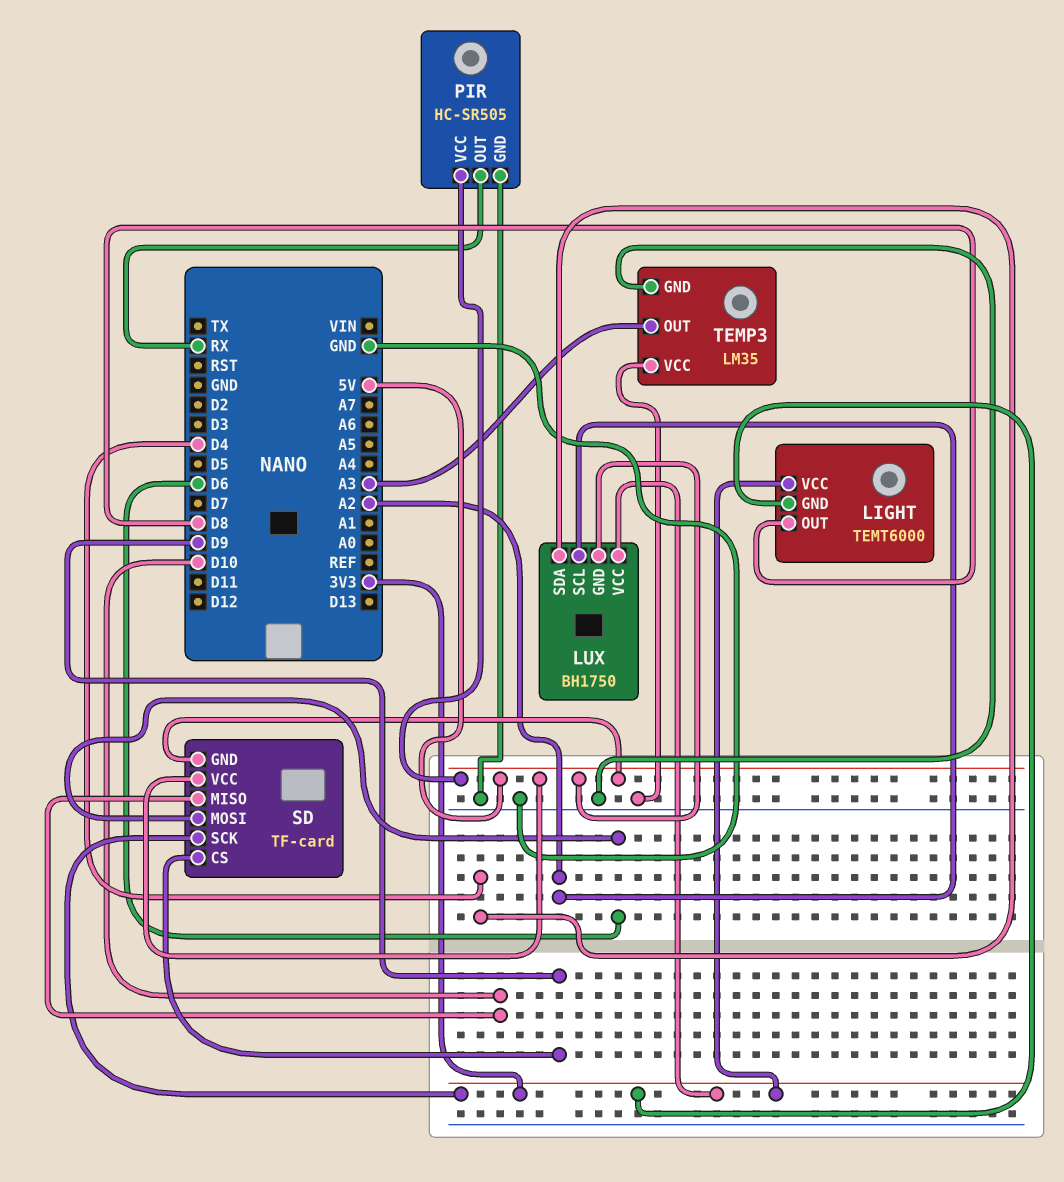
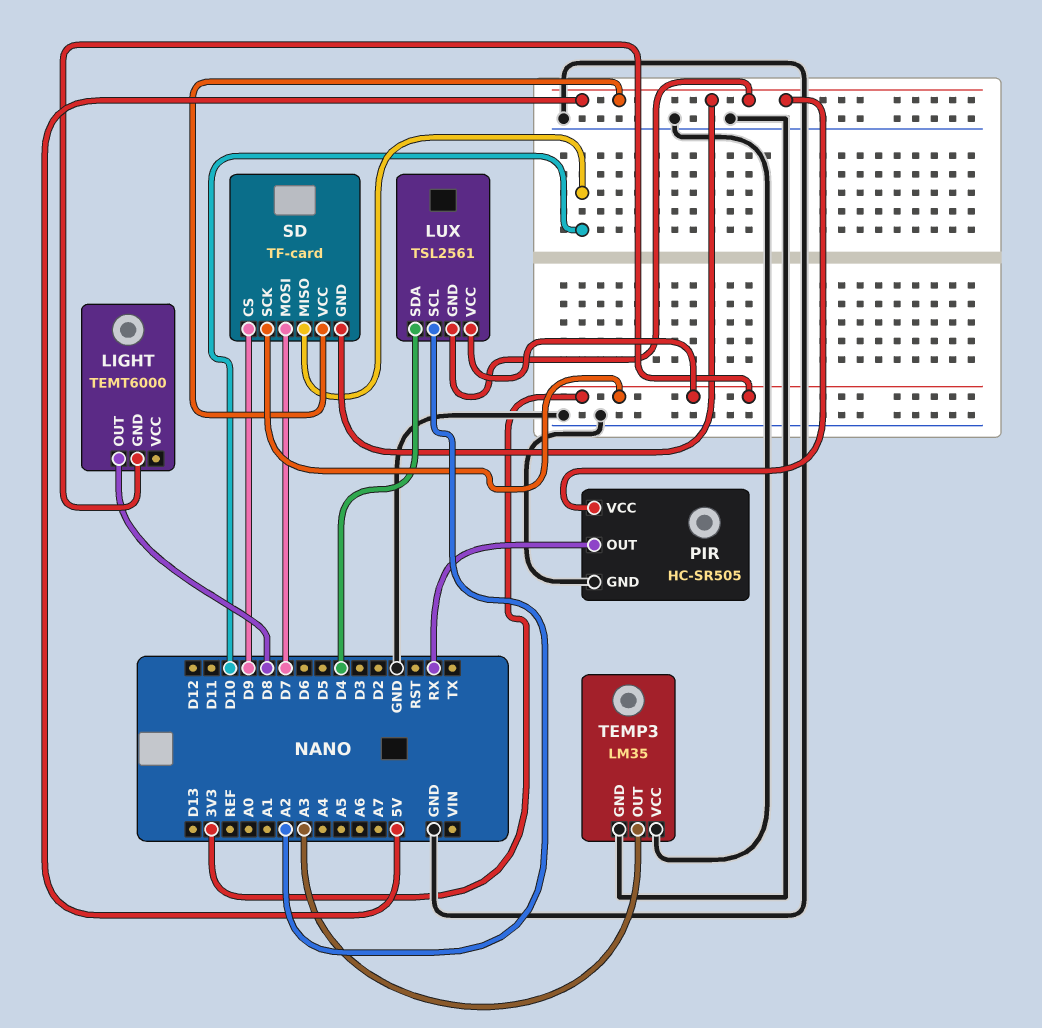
LIGHT pin VCC: 3V3 -> none
LUX: BH1750 -> TSL2561
SD pin MOSI: D6 -> D7

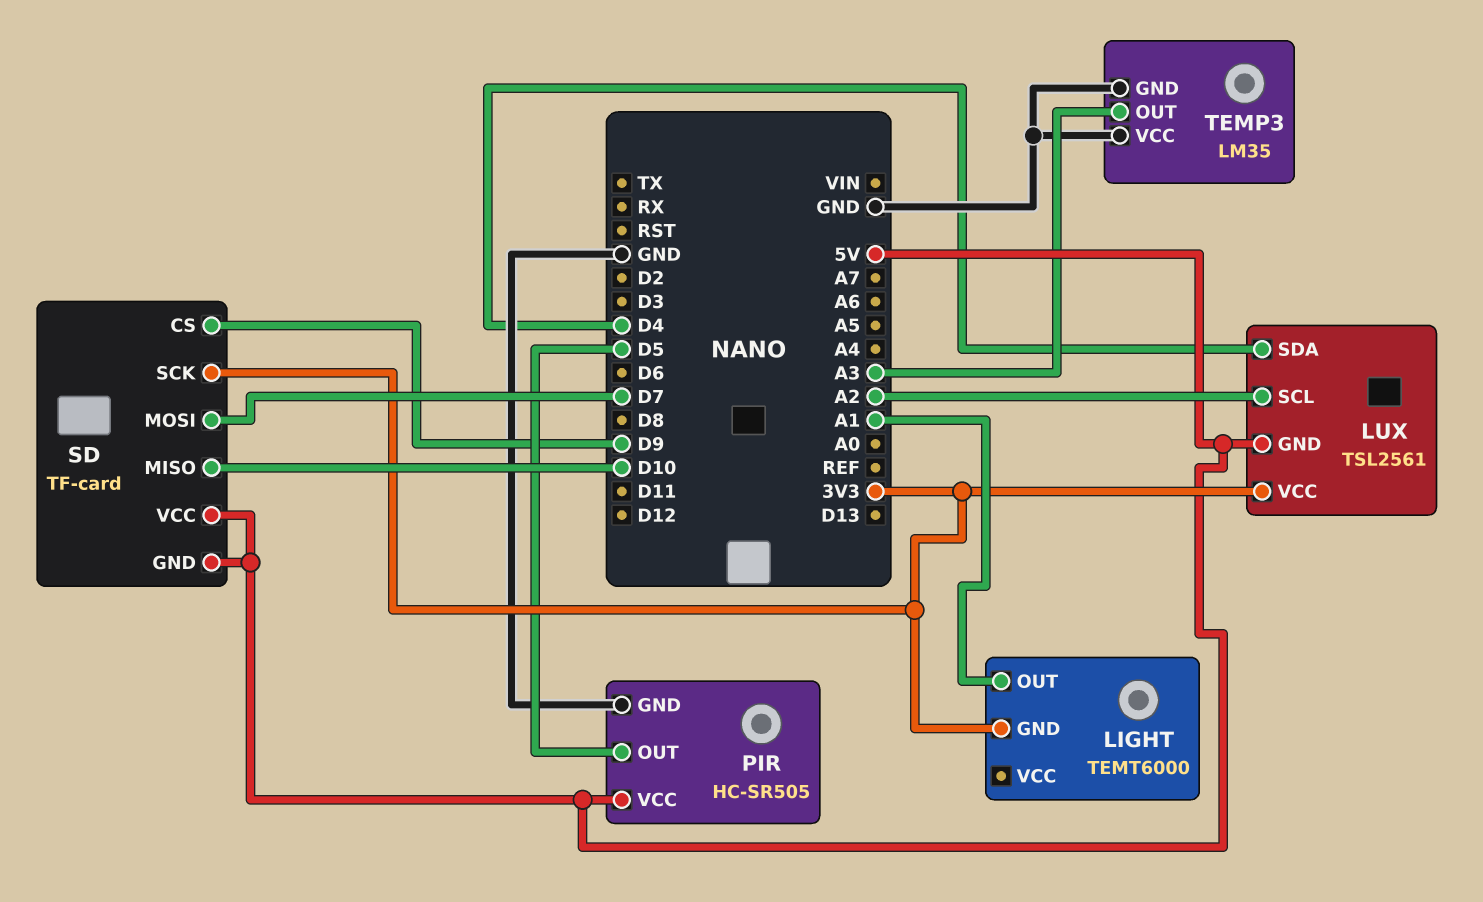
LIGHT pin OUT: D8 -> A1
PIR pin OUT: RX -> D5

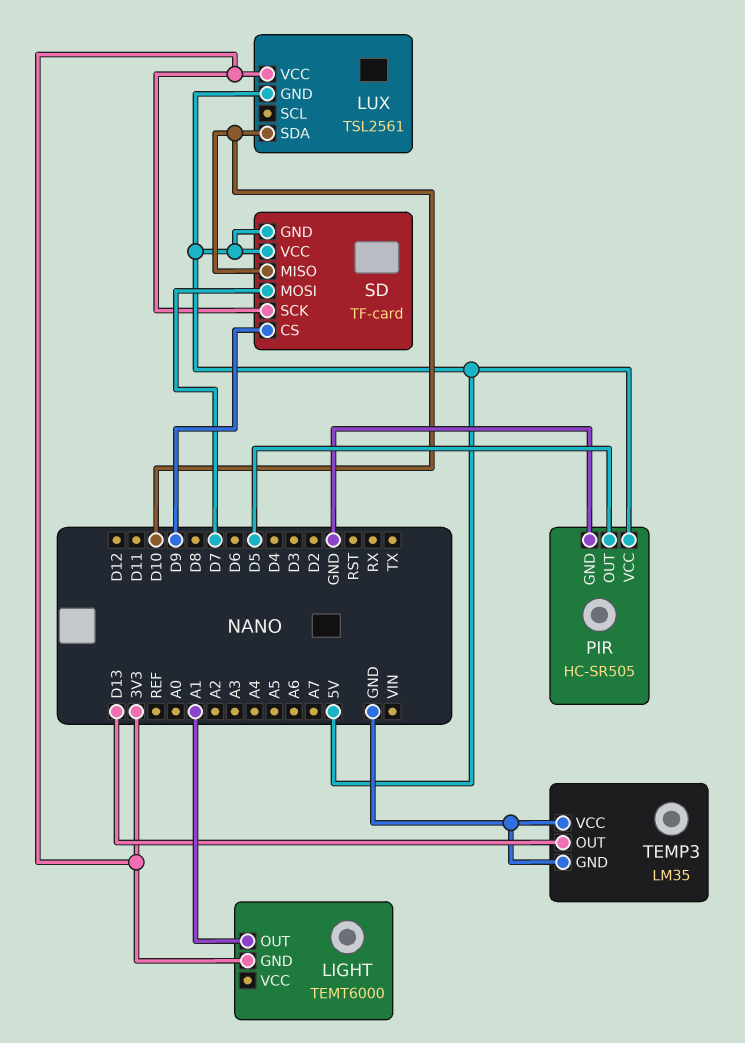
LUX pin SCL: A2 -> none
LUX pin SDA: D4 -> D10
TEMP3 pin OUT: A3 -> D13

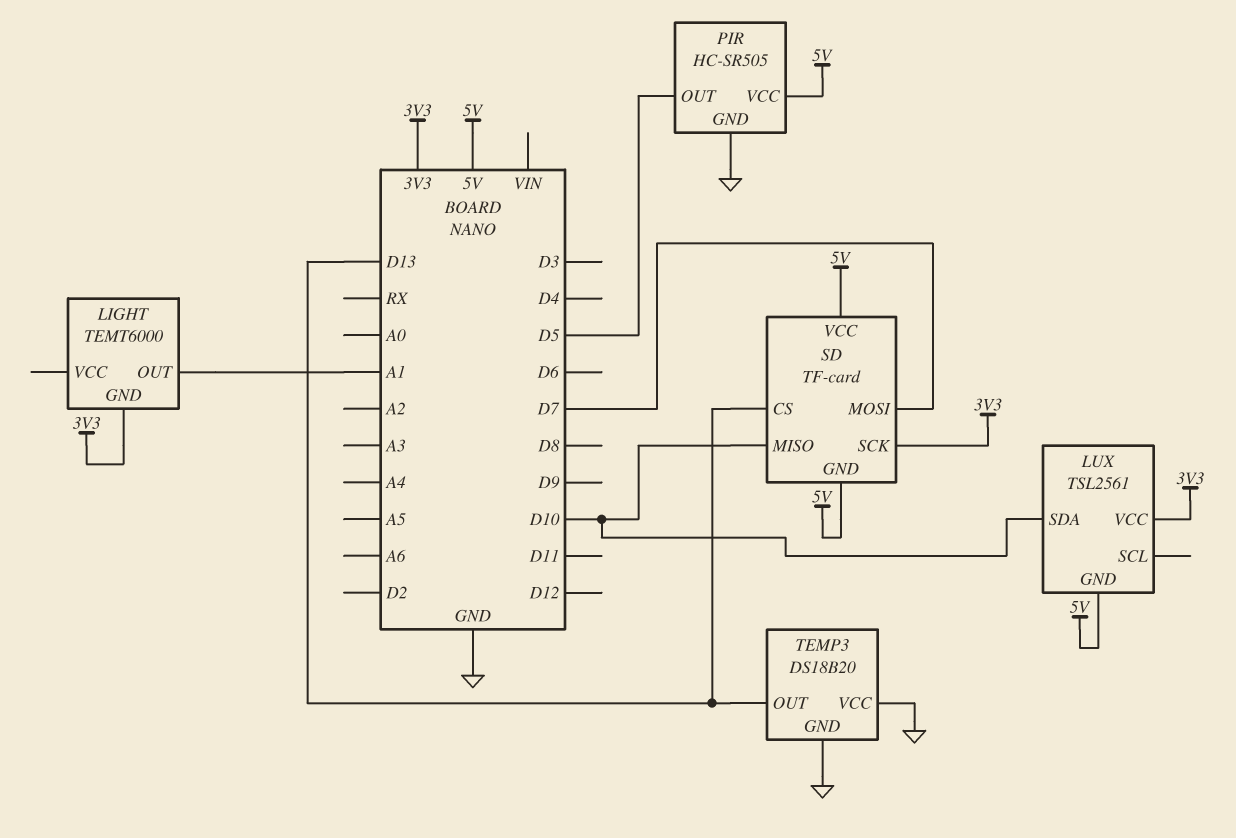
SD pin CS: D9 -> D13
TEMP3: LM35 -> DS18B20

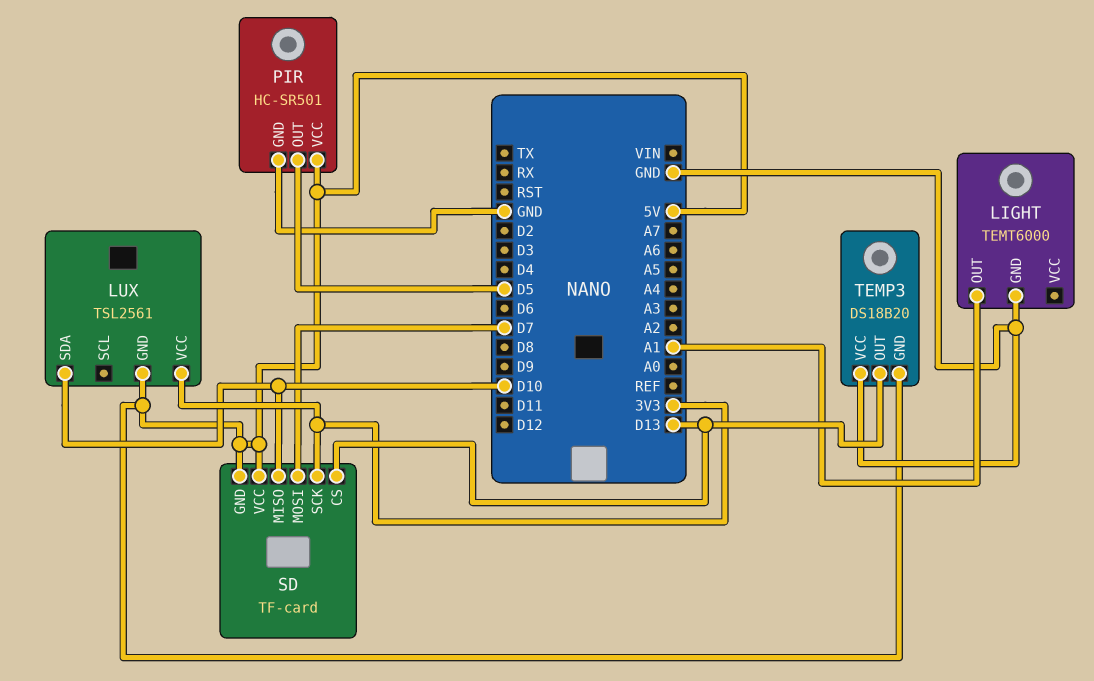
LIGHT pin GND: 3V3 -> GND
PIR: HC-SR505 -> HC-SR501
TEMP3 pin GND: GND -> 5V

